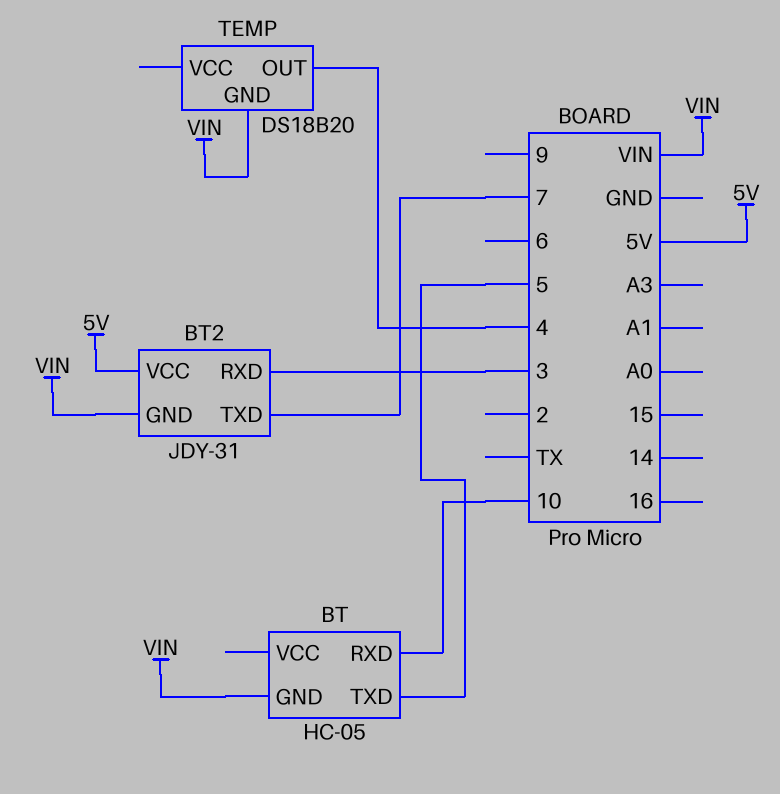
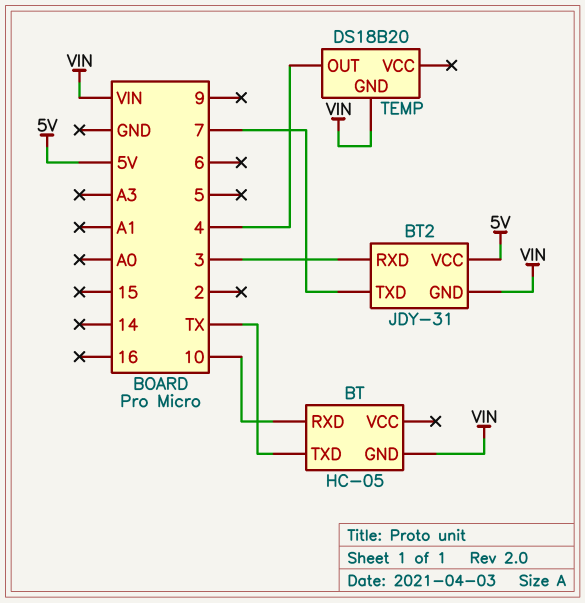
BT pin TXD: 5 -> TX

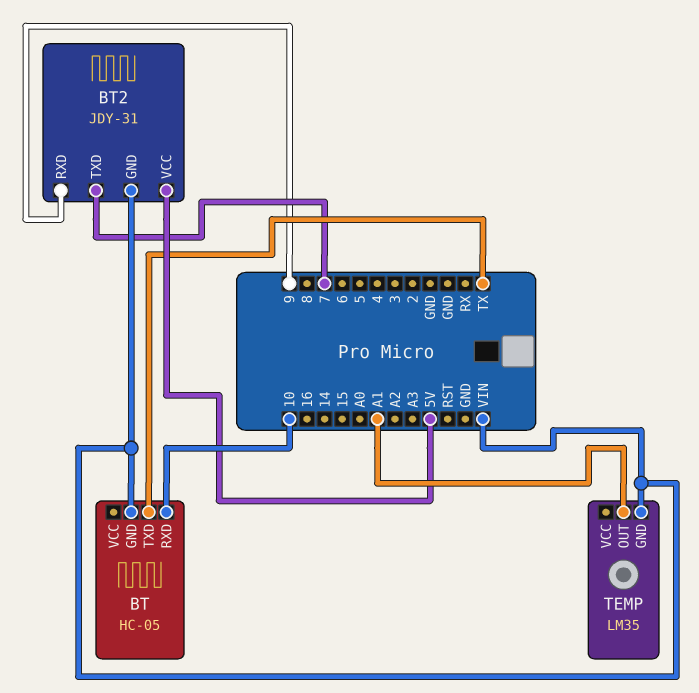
BT2 pin RXD: 3 -> 9
TEMP: DS18B20 -> LM35
TEMP pin OUT: 4 -> A1

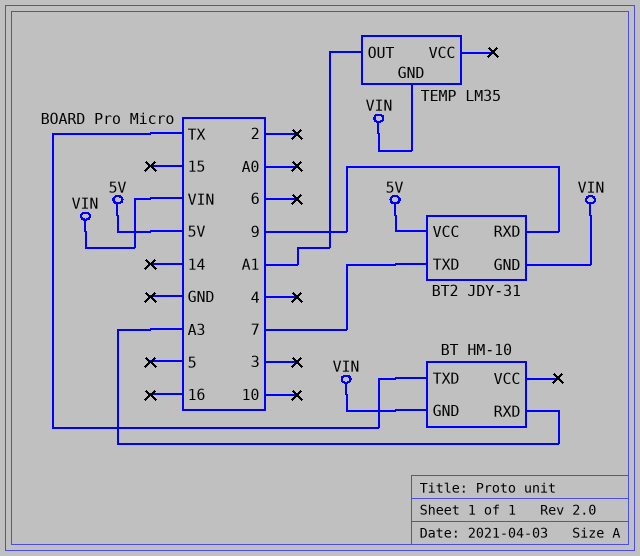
BT: HC-05 -> HM-10
BT pin RXD: 10 -> A3

